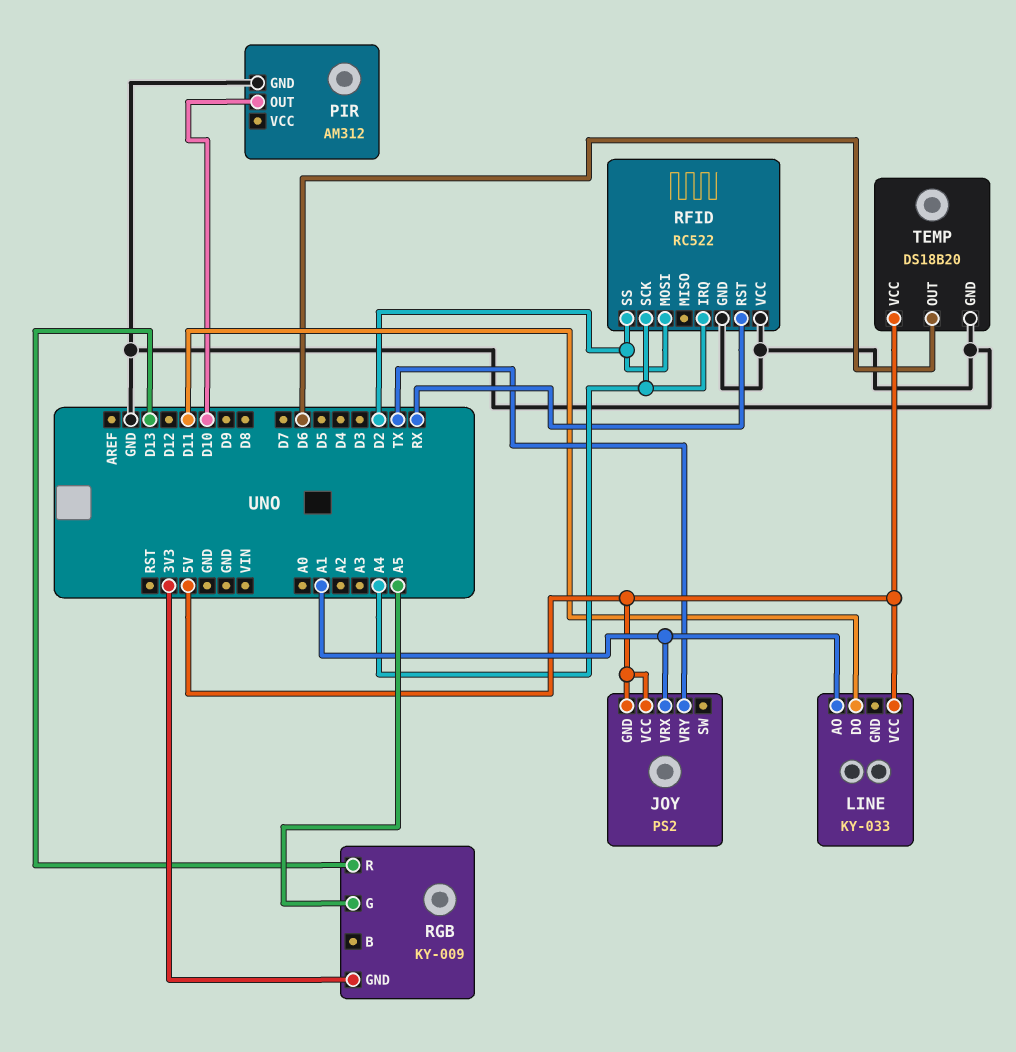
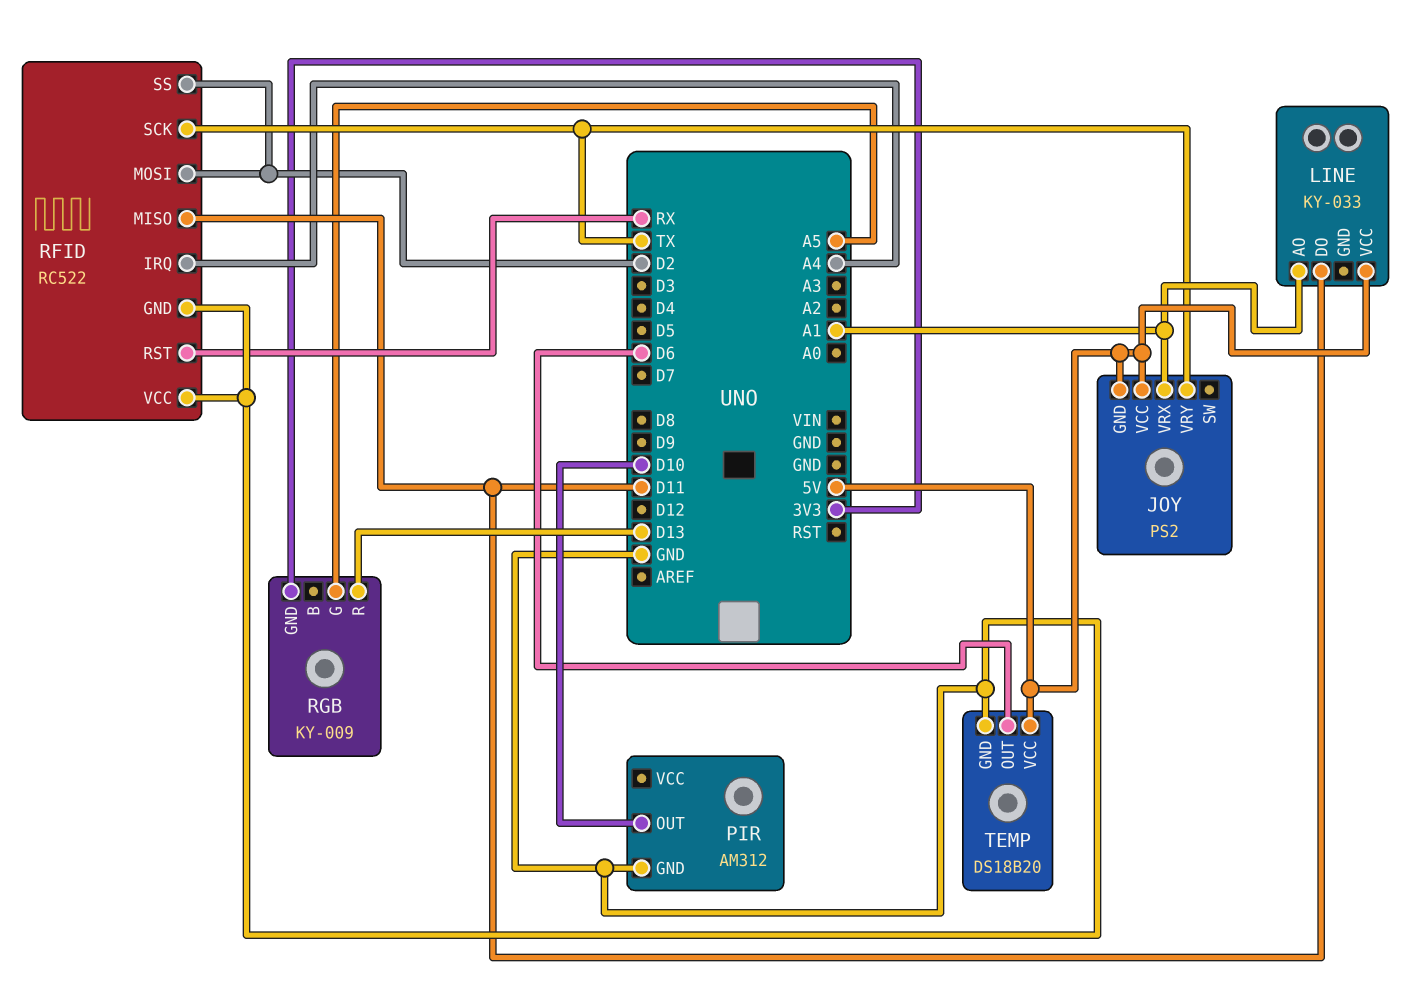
RFID pin MISO: none -> D11
RFID pin SCK: A4 -> TX

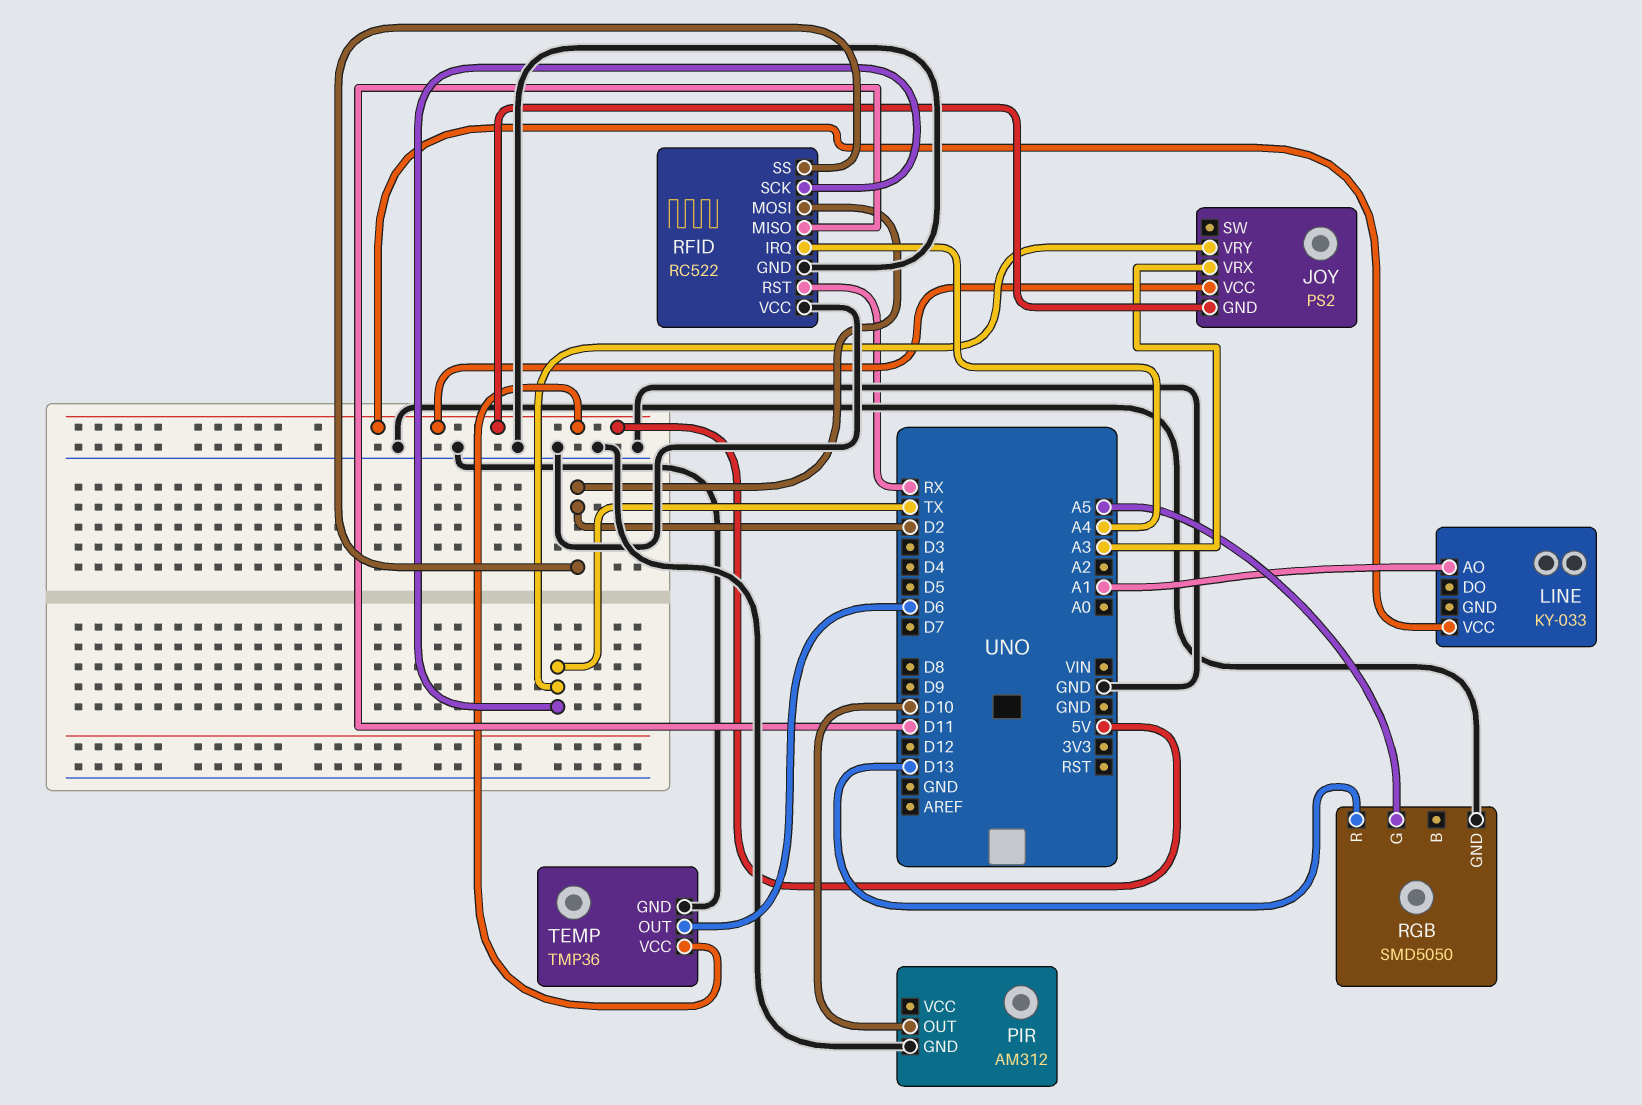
JOY pin VRX: A1 -> A3
LINE pin DO: D11 -> none
RGB: KY-009 -> SMD5050
RGB pin GND: 3V3 -> GND
TEMP: DS18B20 -> TMP36

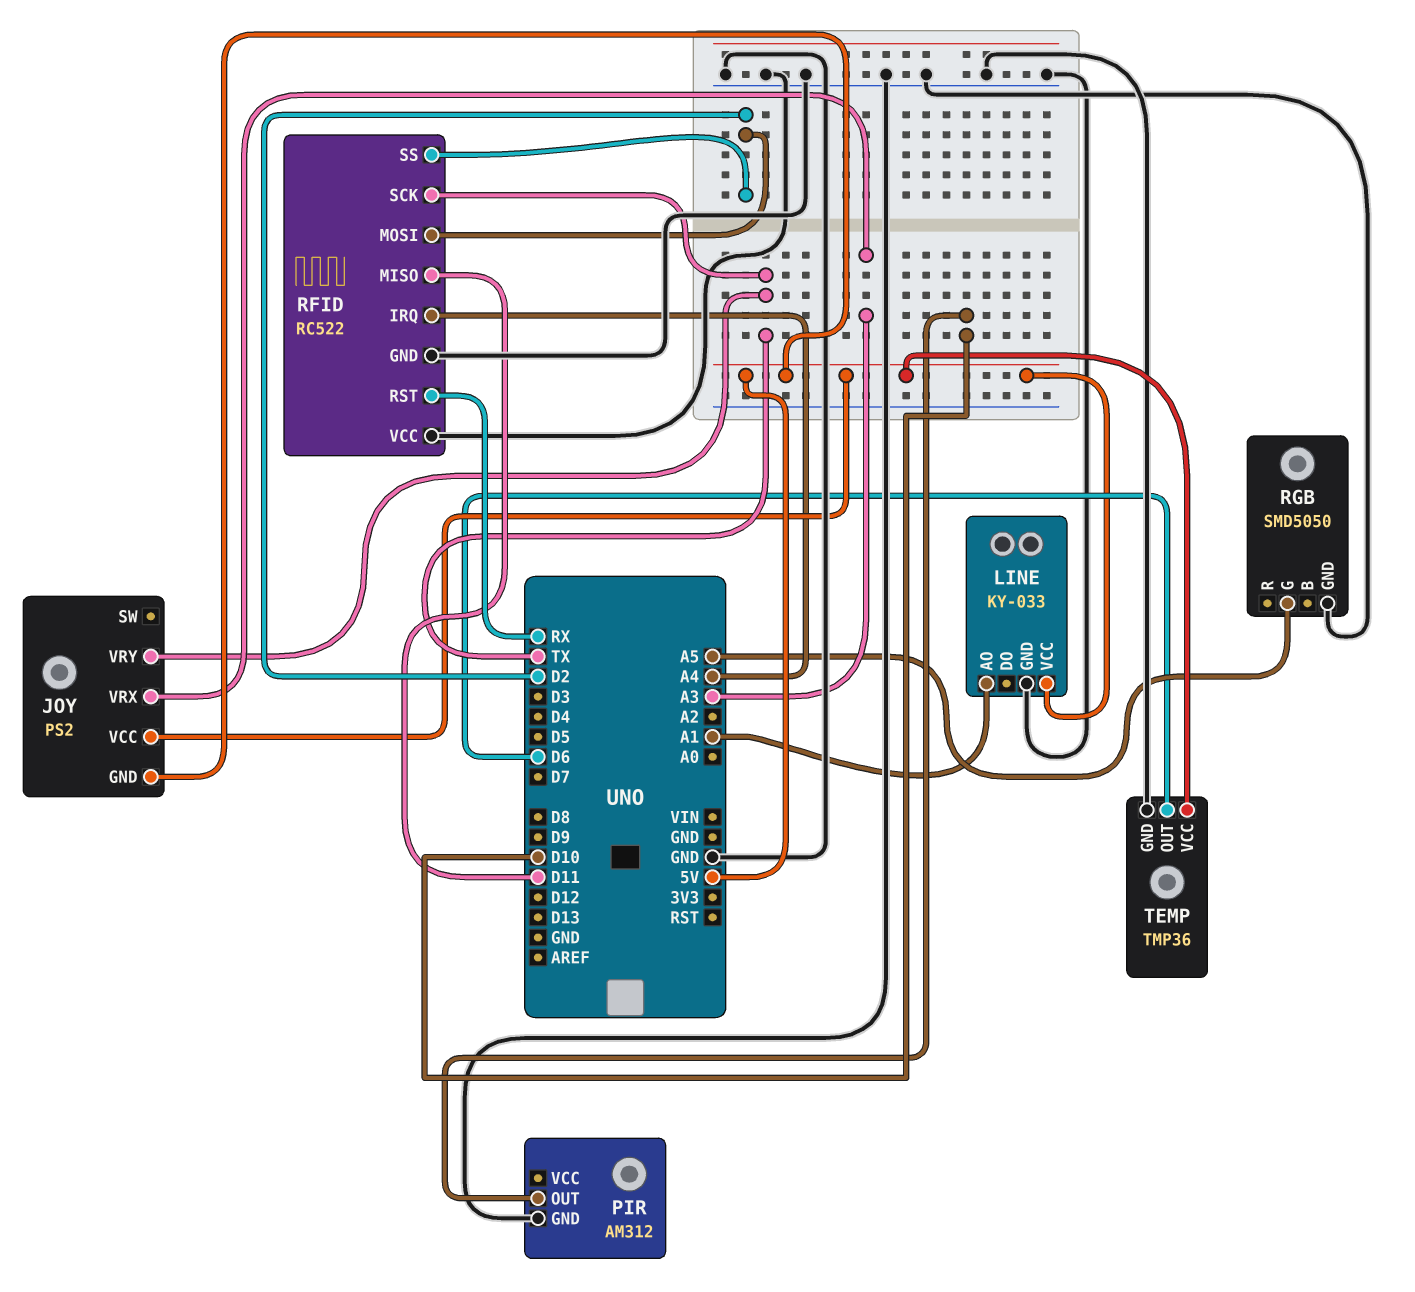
LINE pin GND: none -> GND
RGB pin R: D13 -> none

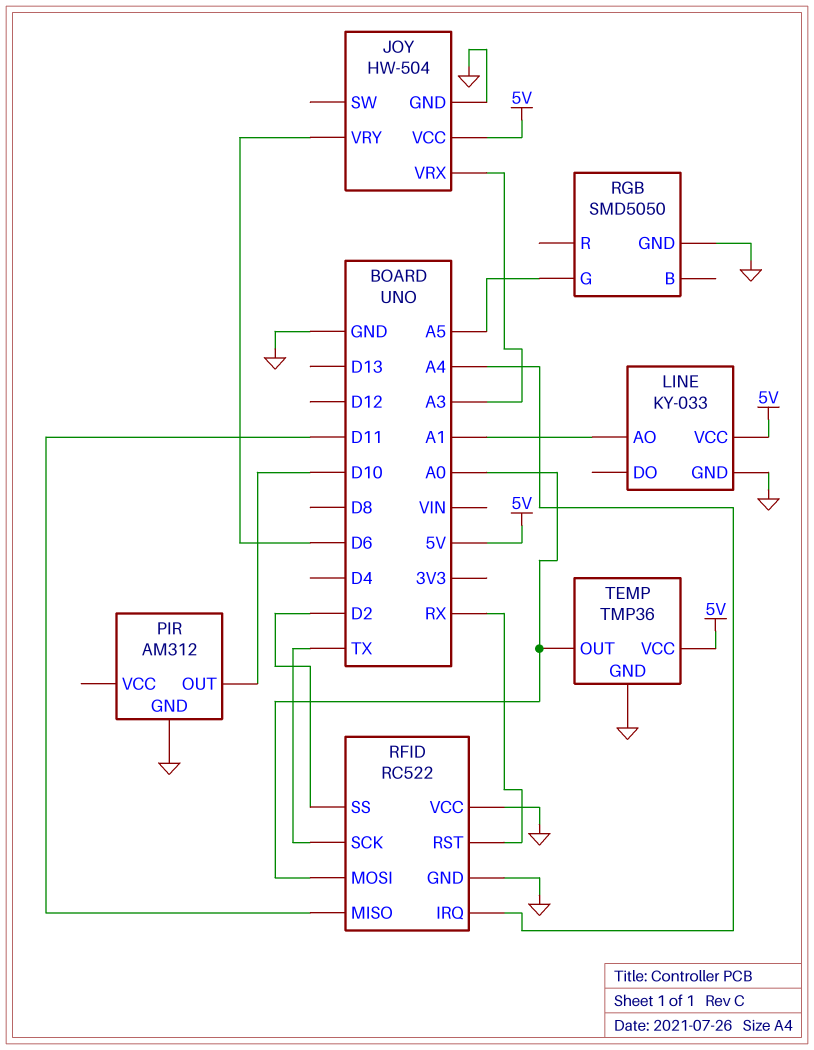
JOY: PS2 -> HW-504
JOY pin GND: 5V -> GND
JOY pin VRY: TX -> D6
RFID pin MOSI: D2 -> A0
TEMP pin OUT: D6 -> A0

